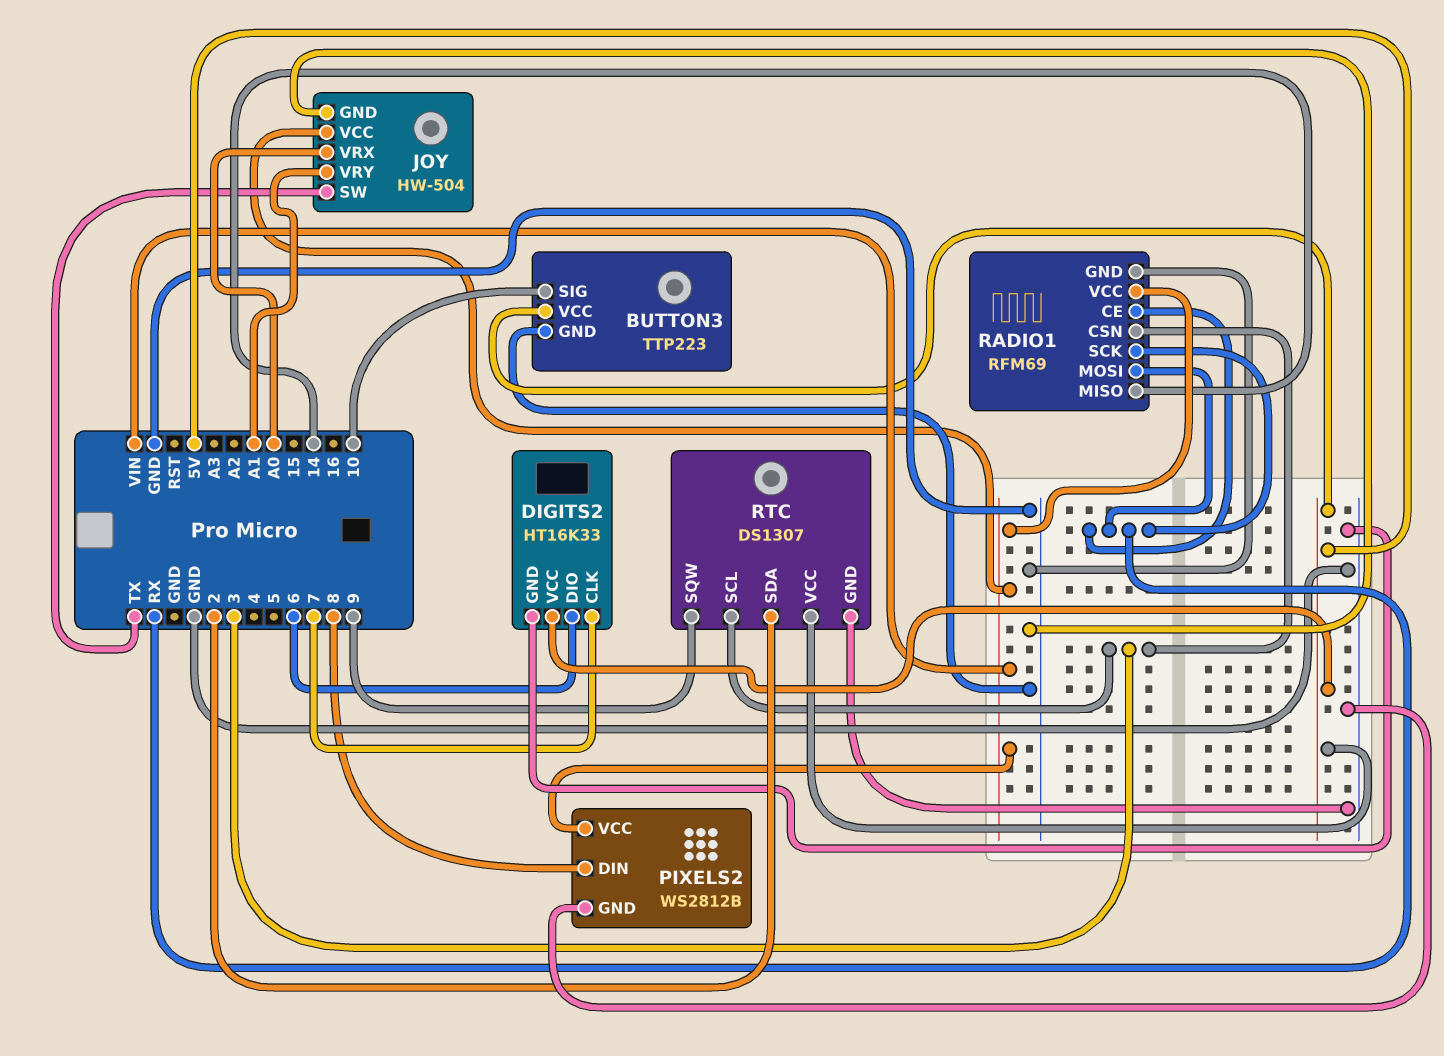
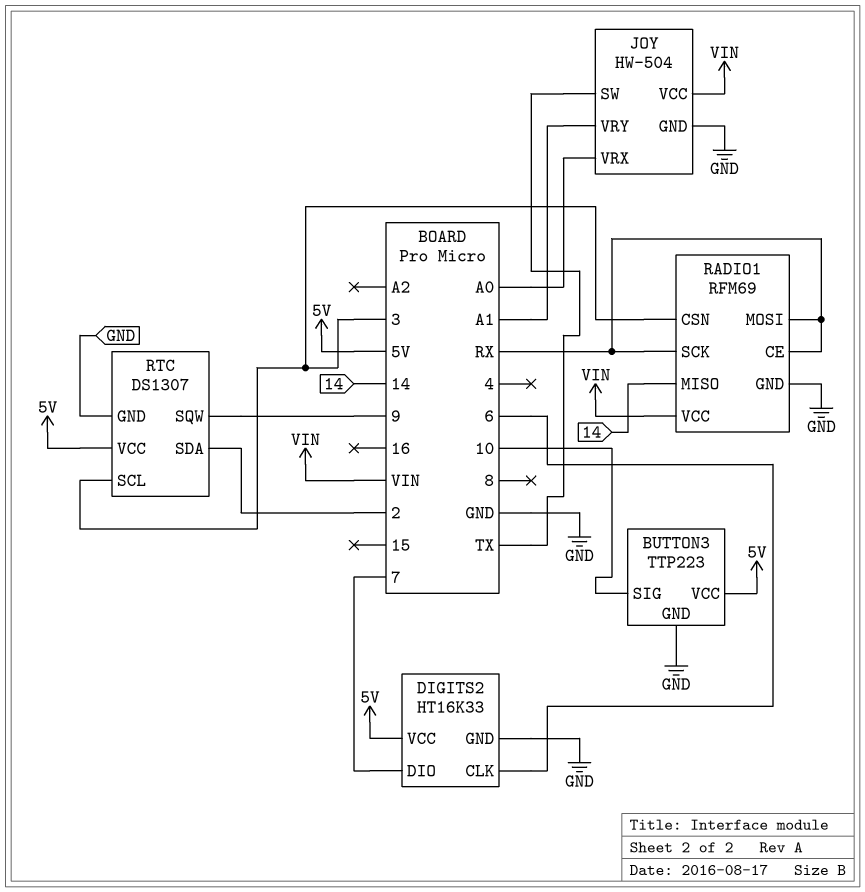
DIGITS2 pin CLK: 7 -> 6
DIGITS2 pin DIO: 6 -> 7
PIXELS2: WS2812B -> none
PIXELS2 pin DIN: 8 -> none
PIXELS2 pin GND: GND -> none
PIXELS2 pin VCC: VIN -> none

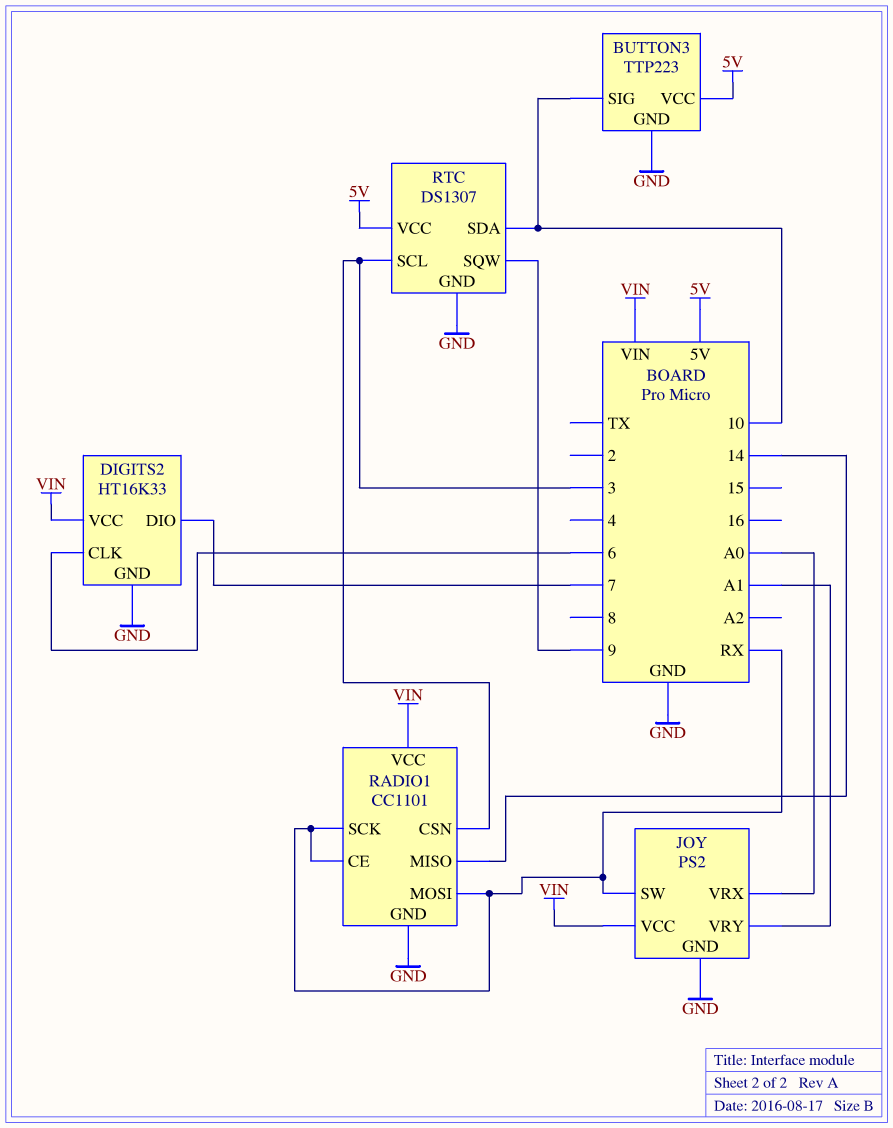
DIGITS2 pin VCC: 5V -> VIN
JOY: HW-504 -> PS2
JOY pin SW: TX -> RX
RADIO1: RFM69 -> CC1101
RTC pin SDA: 2 -> 10

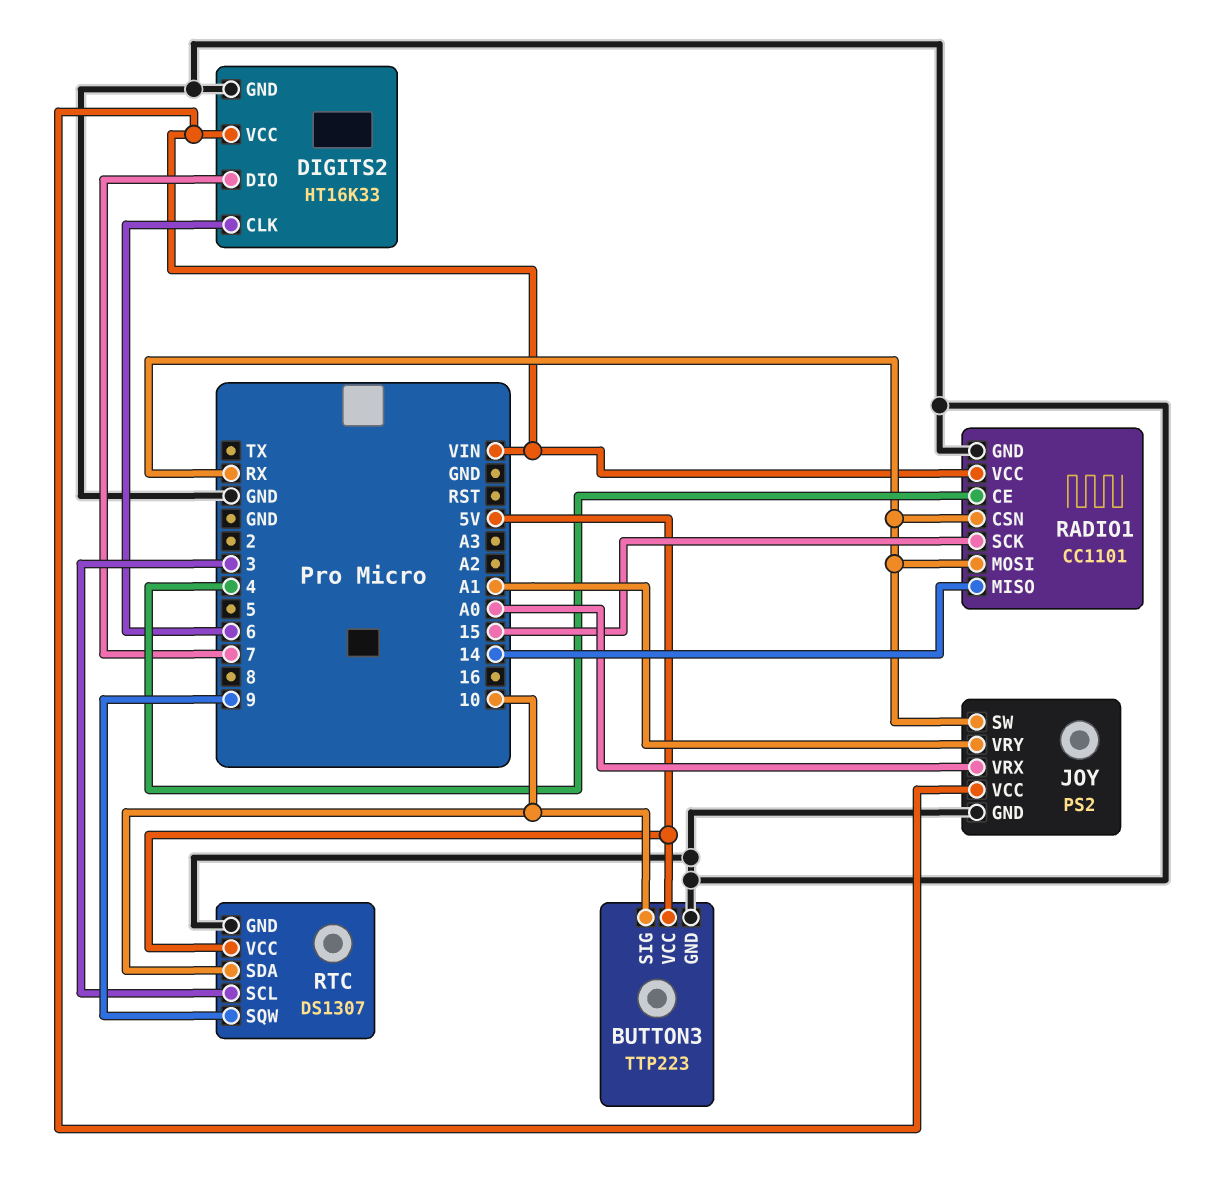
RADIO1 pin CE: RX -> 4
RADIO1 pin CSN: 3 -> RX
RADIO1 pin SCK: RX -> 15

